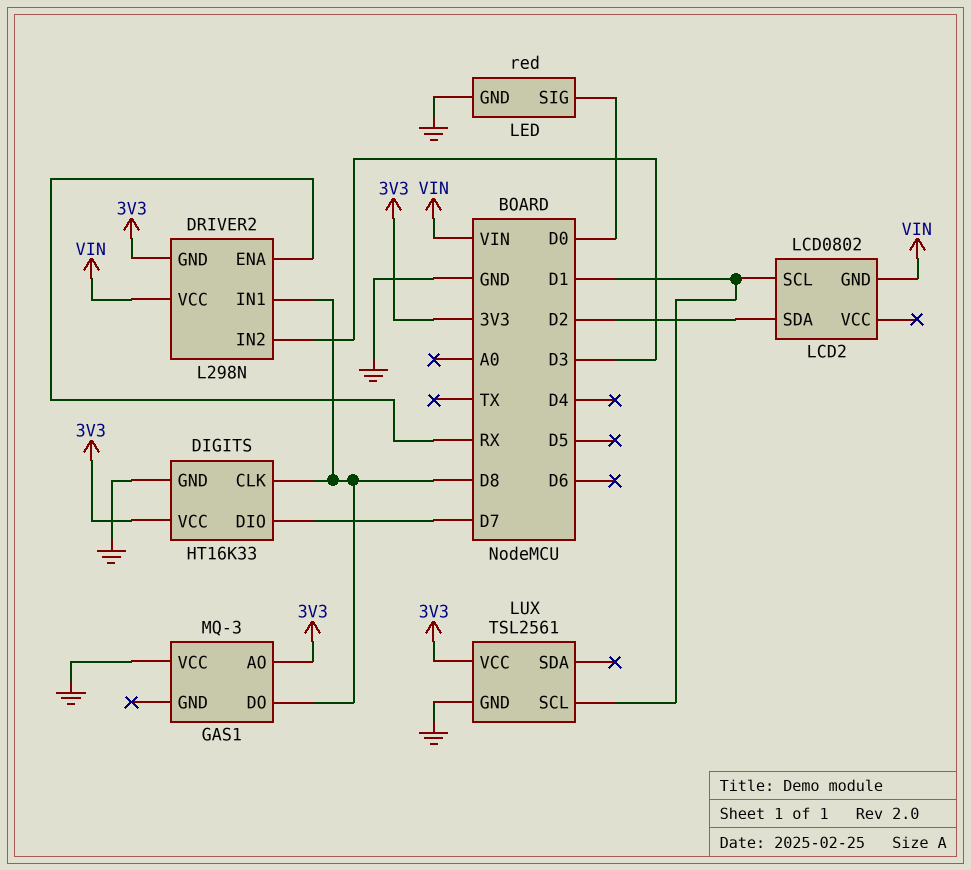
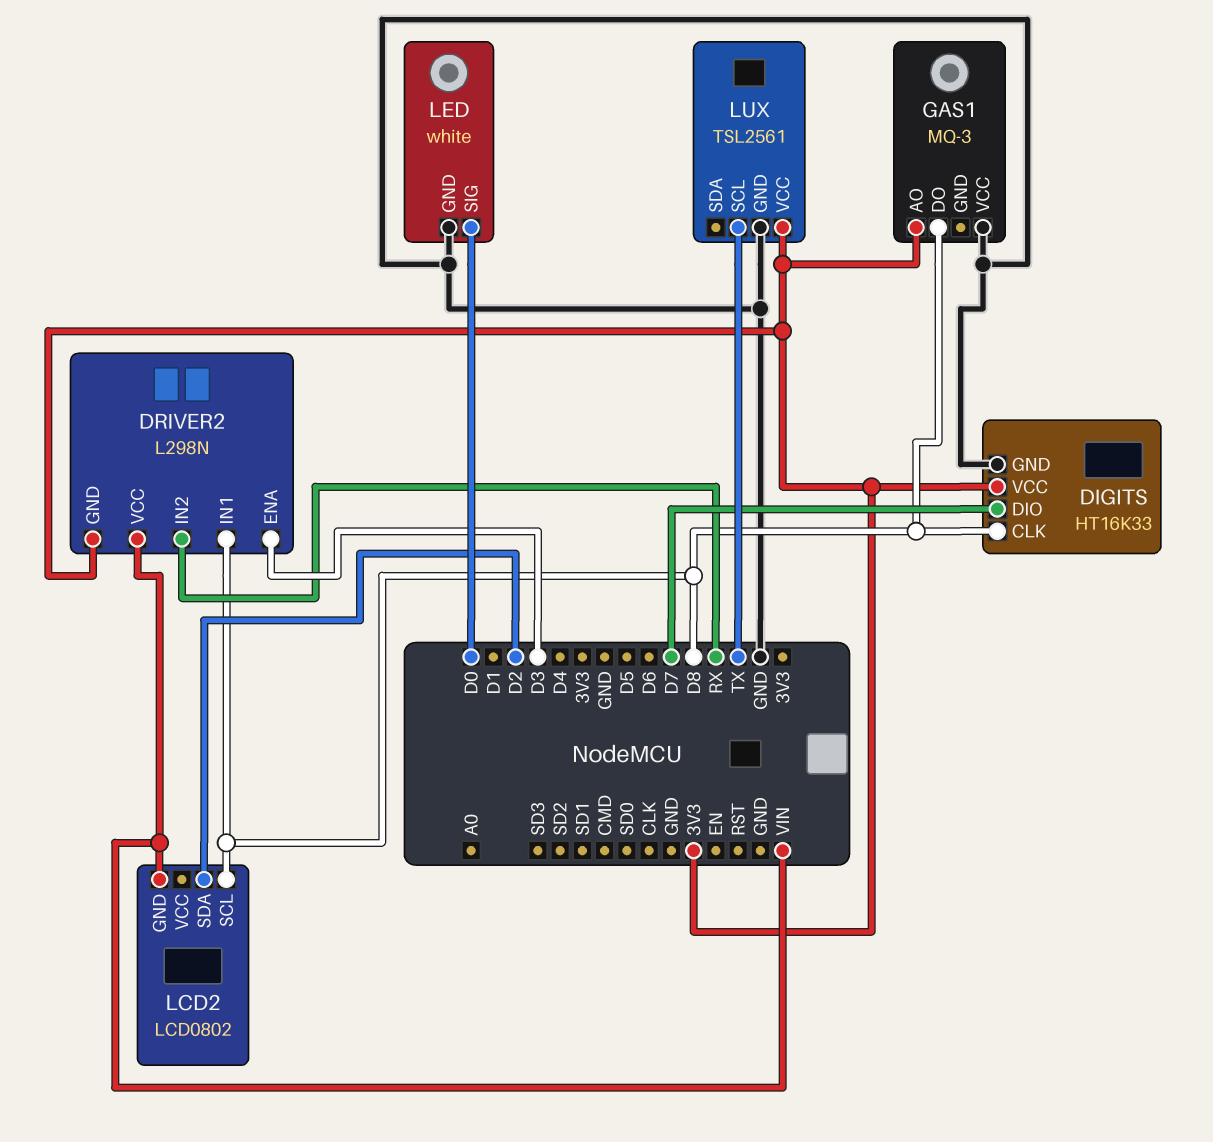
DRIVER2 pin ENA: RX -> D3
DRIVER2 pin IN2: D3 -> RX
LCD2 pin SCL: D1 -> D8
LED: red -> white
LUX pin SCL: D1 -> TX

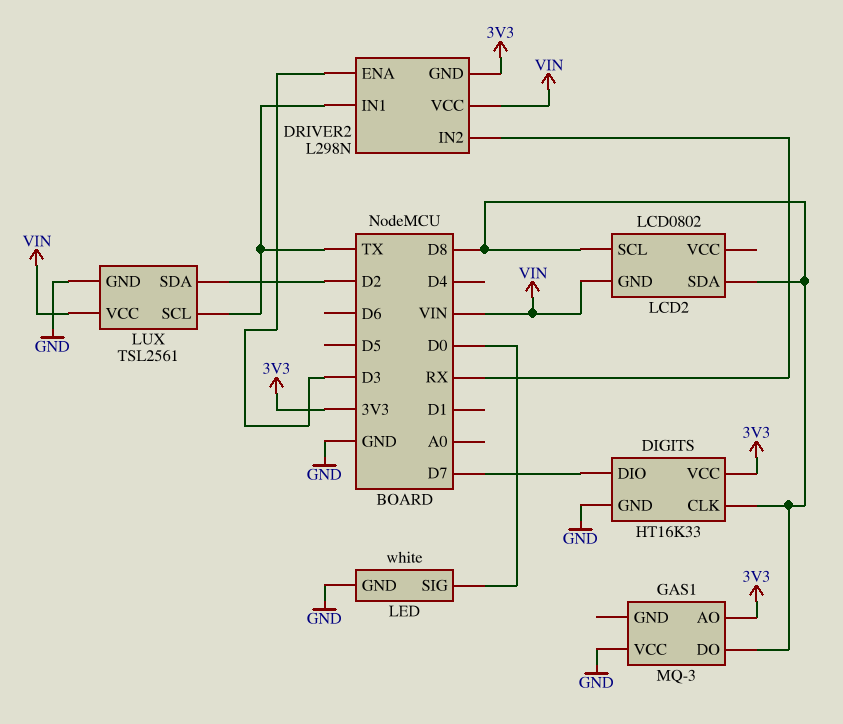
DRIVER2 pin IN1: D8 -> TX
LCD2 pin SDA: D2 -> D8
LUX pin SDA: none -> D2
LUX pin VCC: 3V3 -> VIN

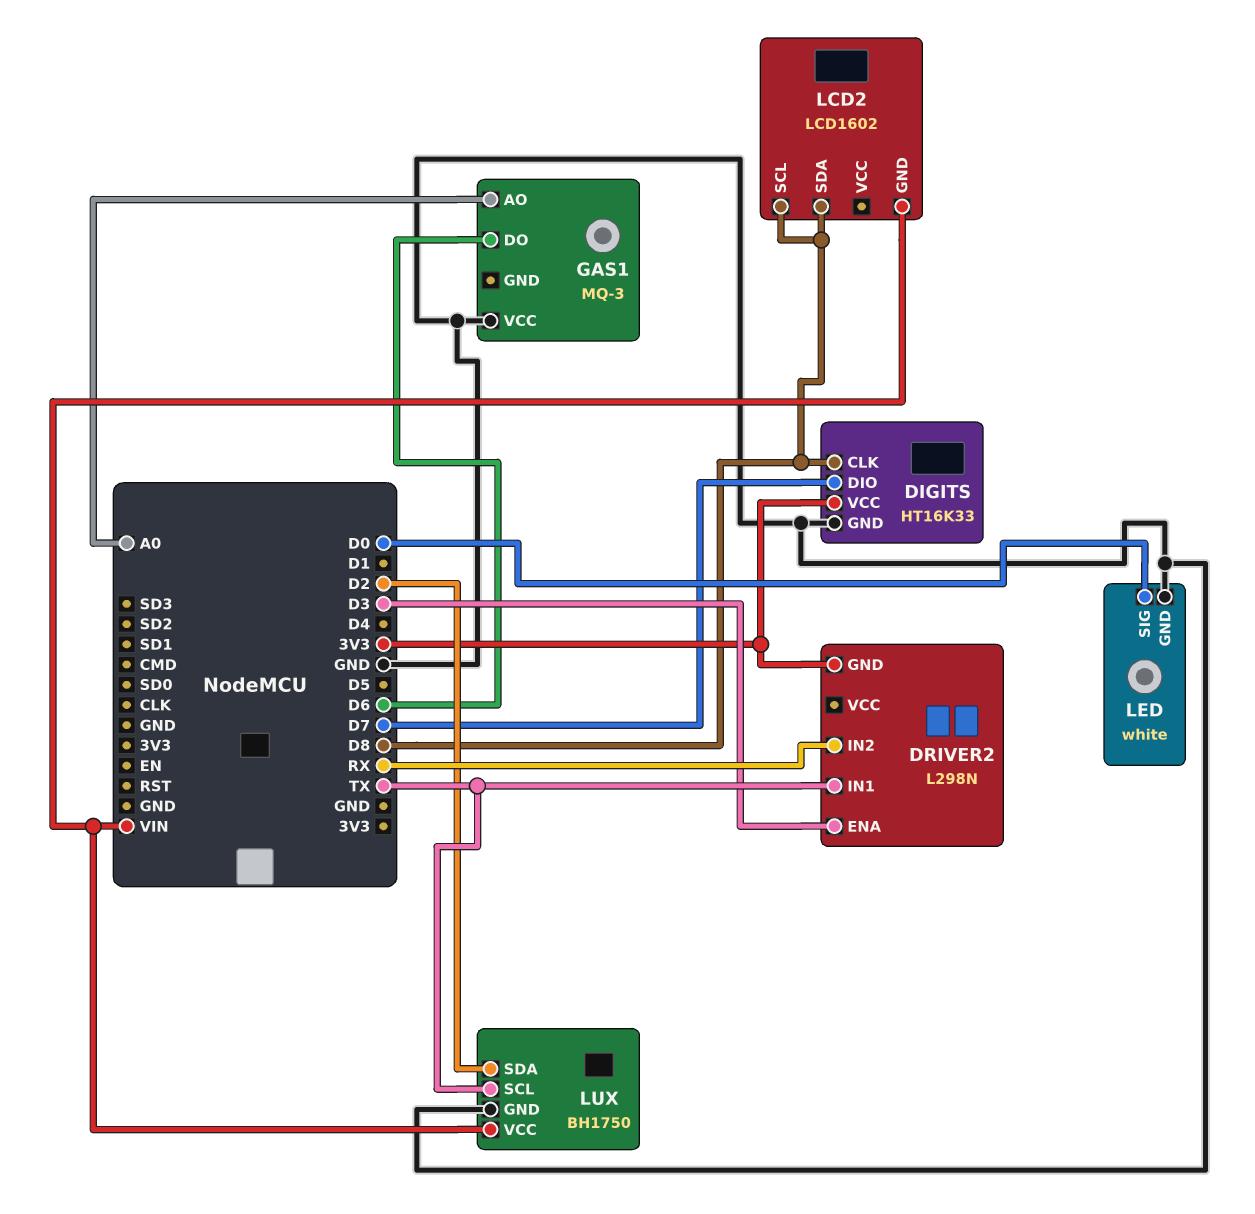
DRIVER2 pin VCC: VIN -> none
GAS1 pin AO: 3V3 -> A0
GAS1 pin DO: D8 -> D6
LCD2: LCD0802 -> LCD1602
LUX: TSL2561 -> BH1750

